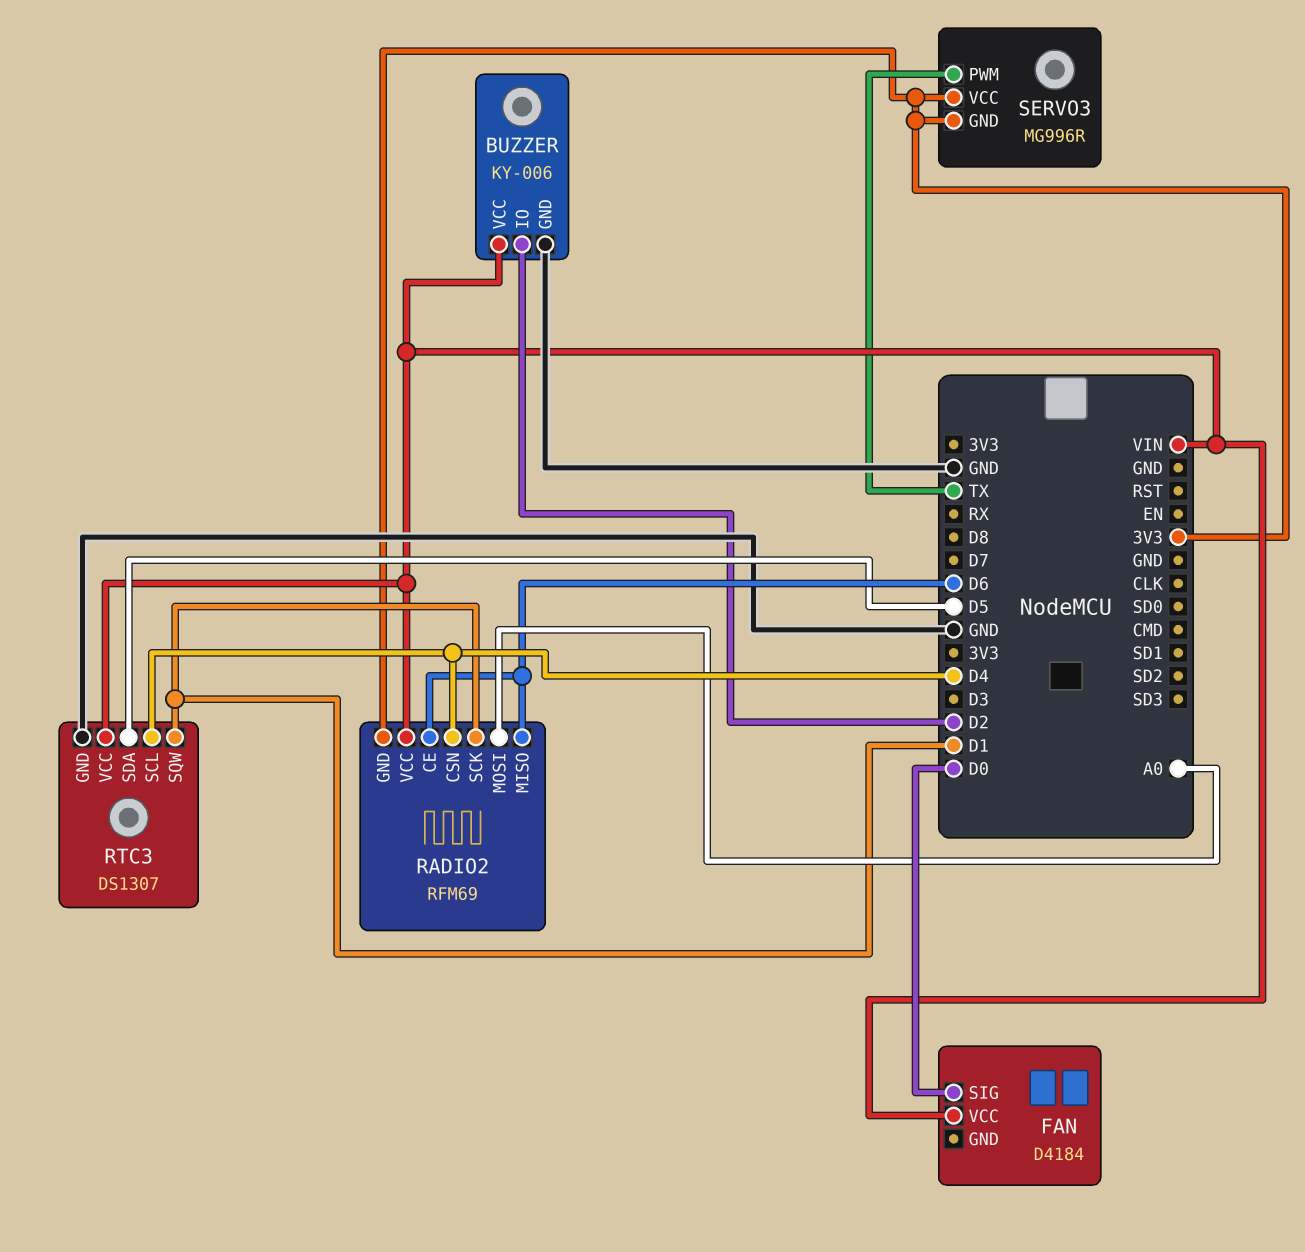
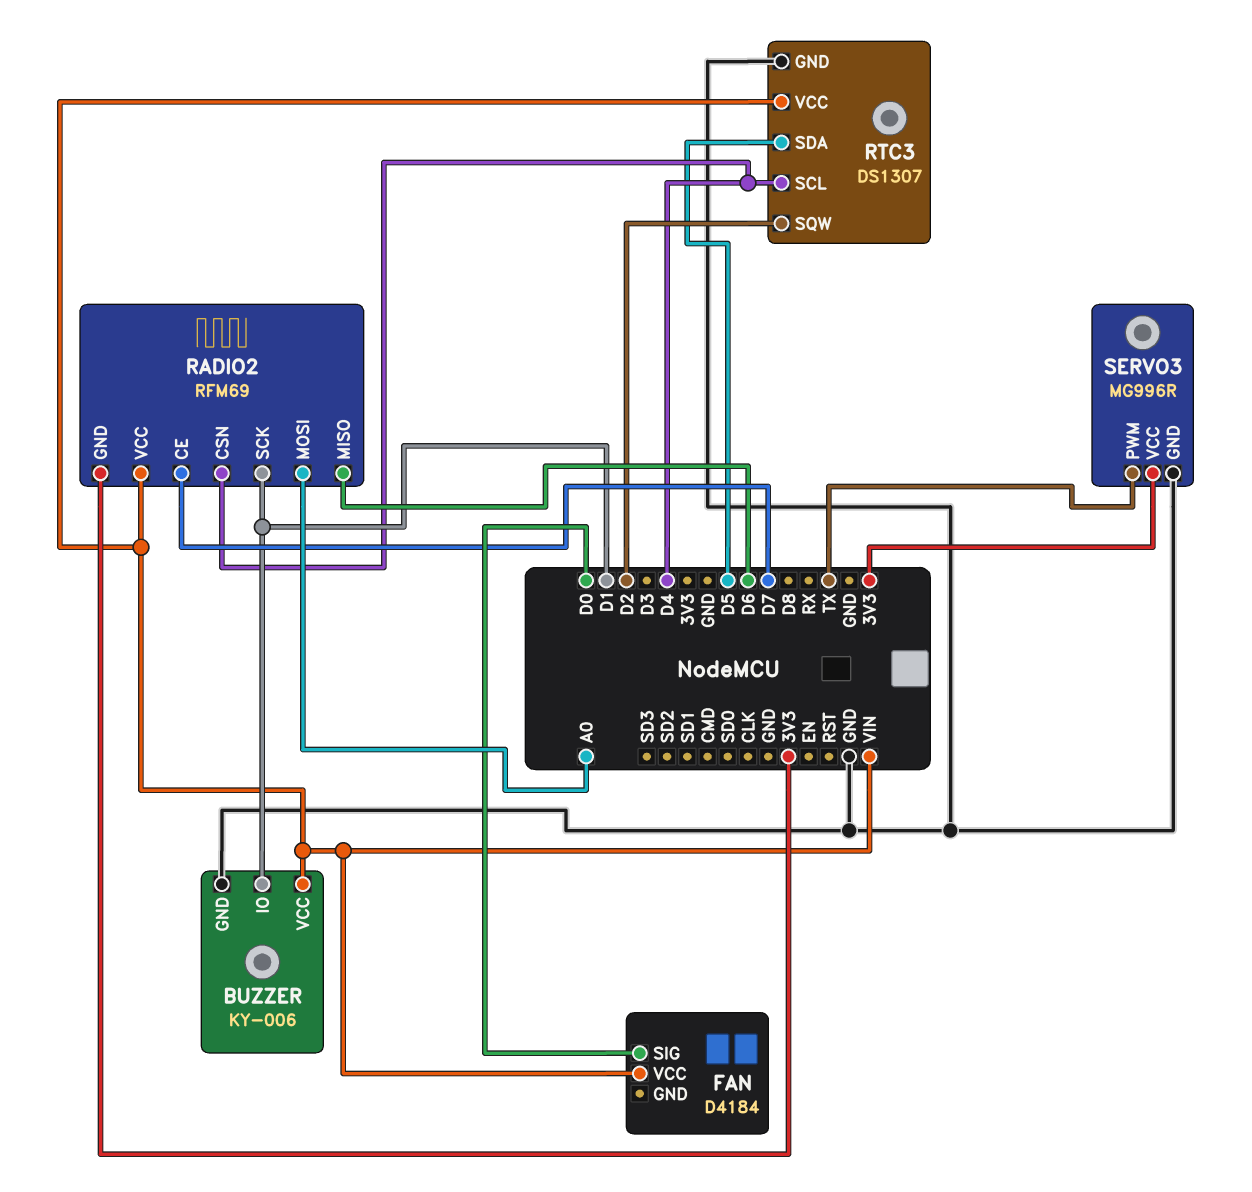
BUZZER pin IO: D2 -> D1
RADIO2 pin CE: D6 -> D7
RTC3 pin SQW: D1 -> D2
SERVO3 pin GND: 3V3 -> GND

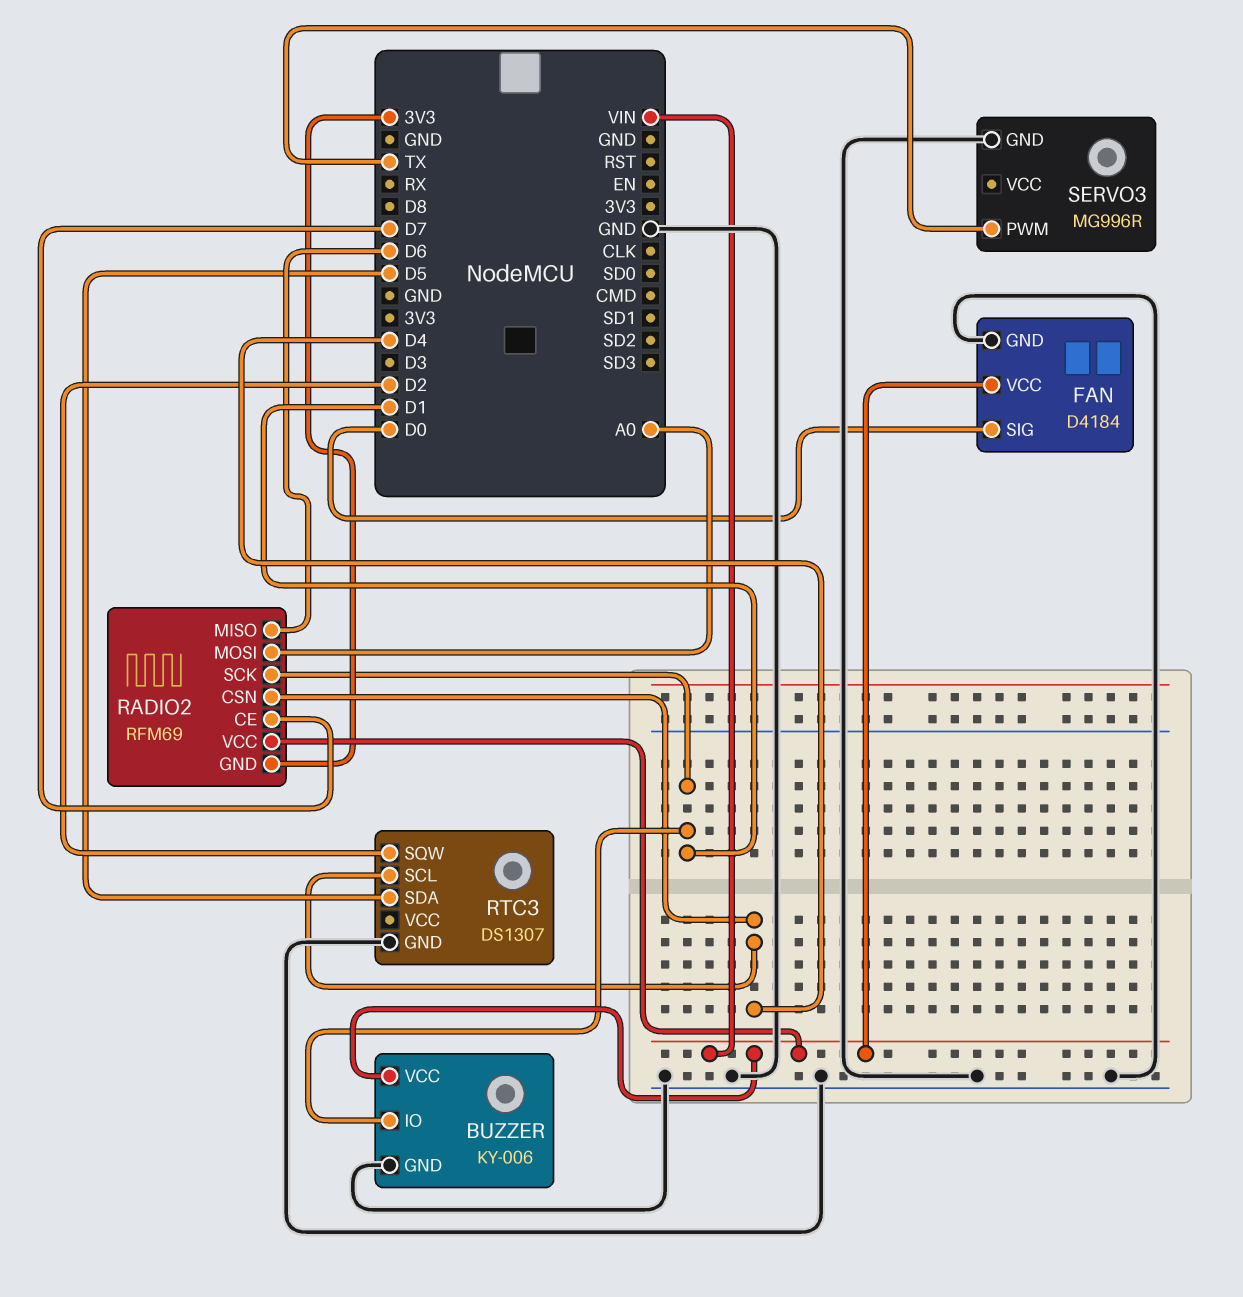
FAN pin GND: none -> GND
RTC3 pin VCC: VIN -> none
SERVO3 pin VCC: 3V3 -> none

